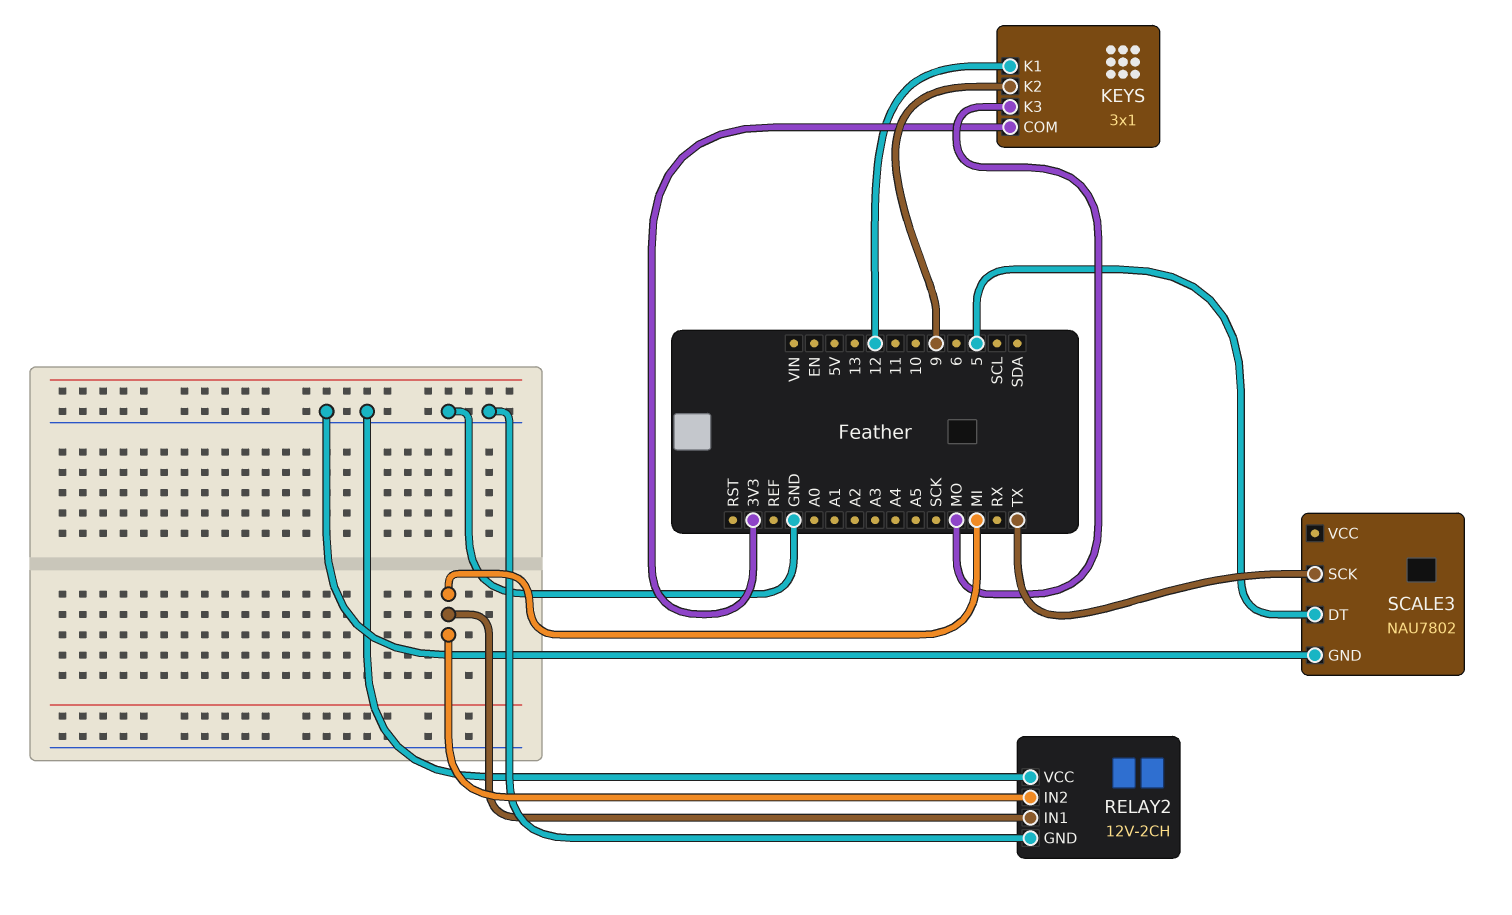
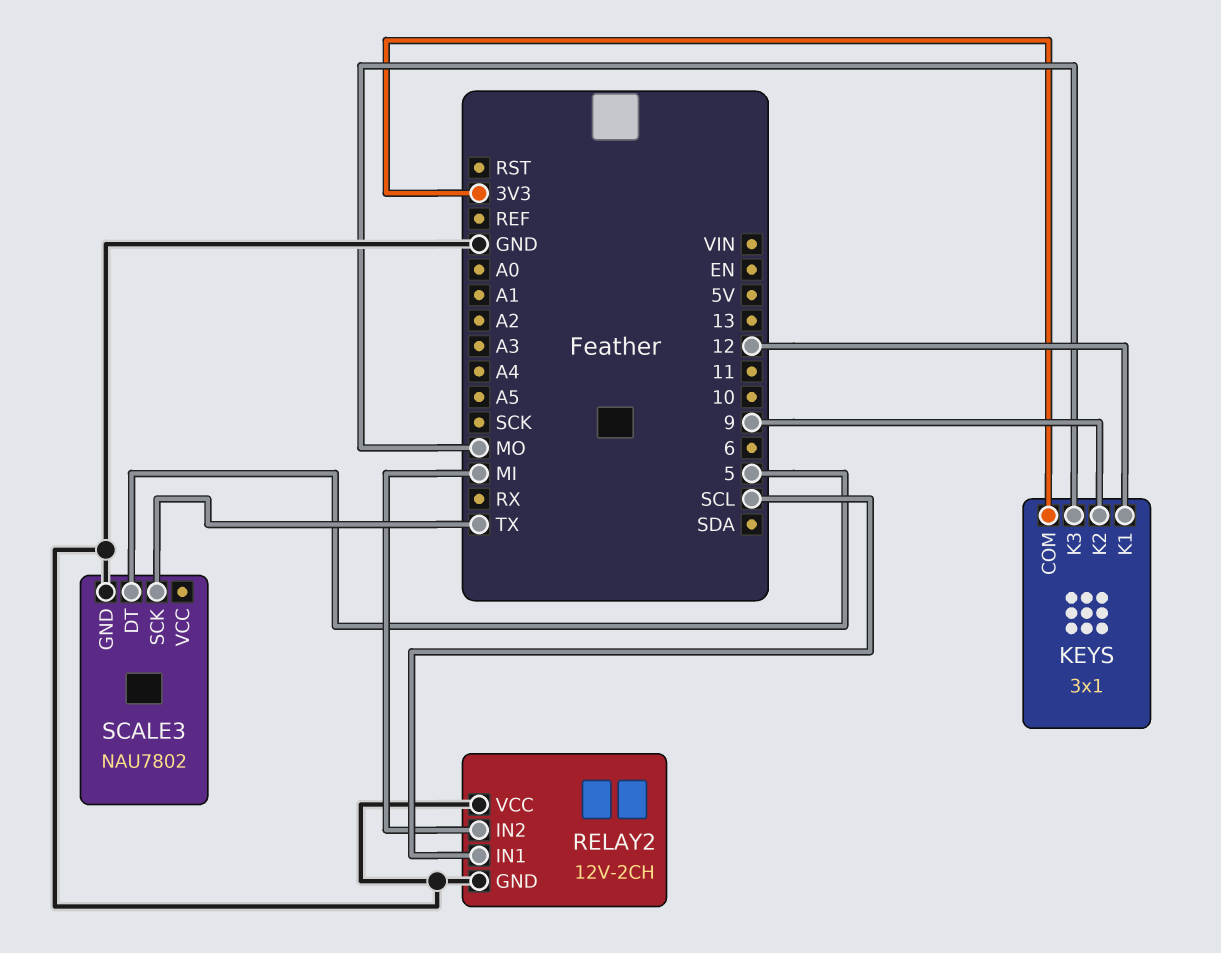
RELAY2 pin IN1: MI -> SCL

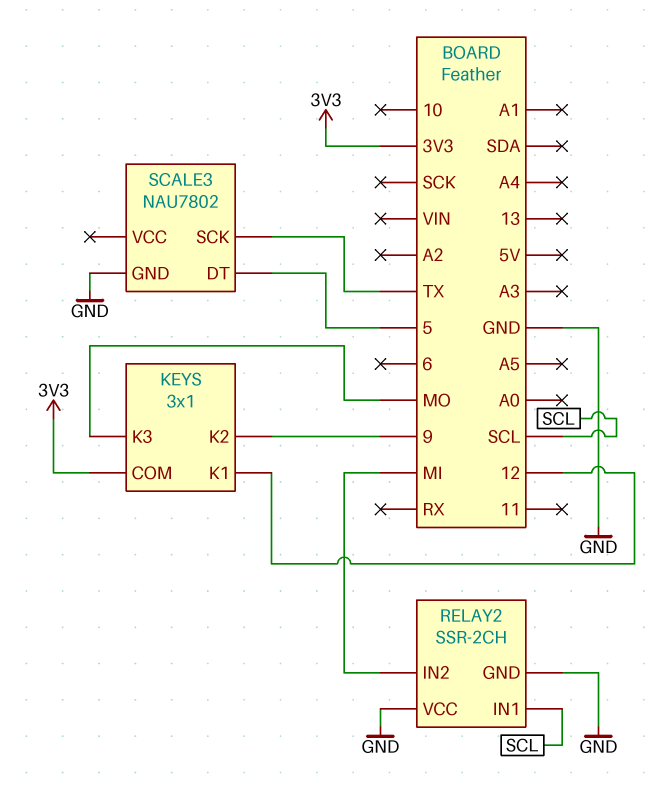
RELAY2: 12V-2CH -> SSR-2CH

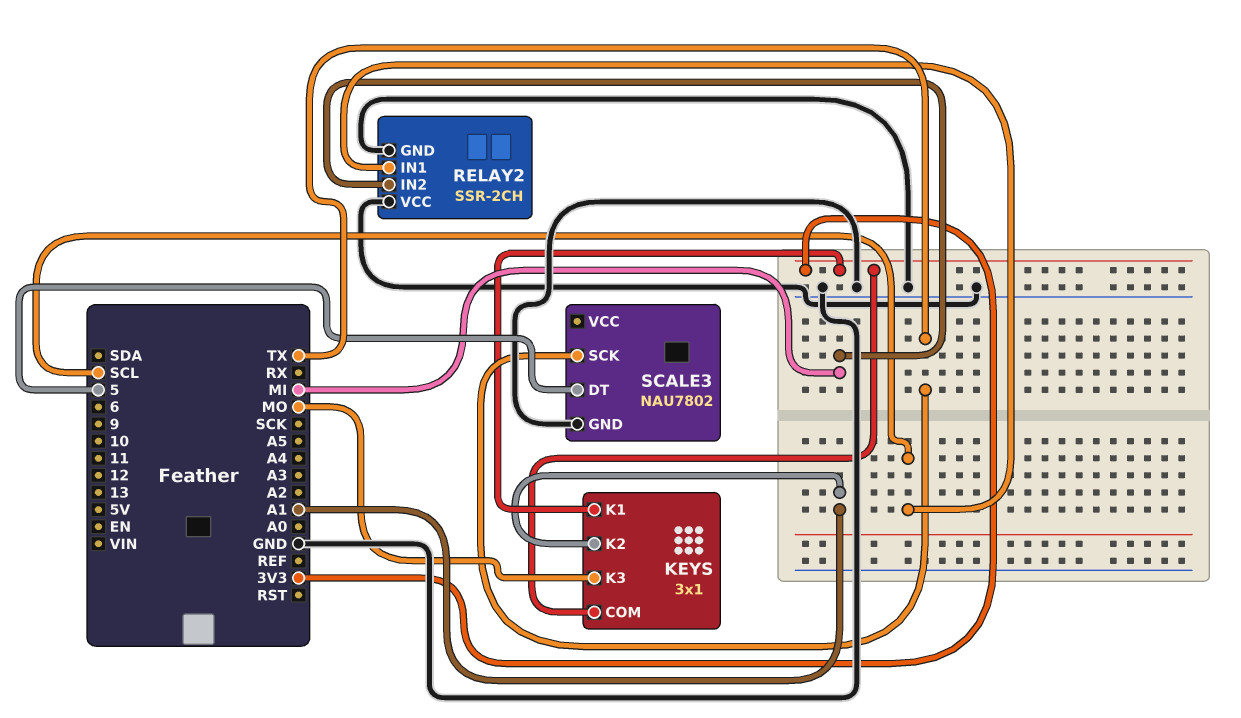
KEYS pin K1: 12 -> 3V3
KEYS pin K2: 9 -> A1

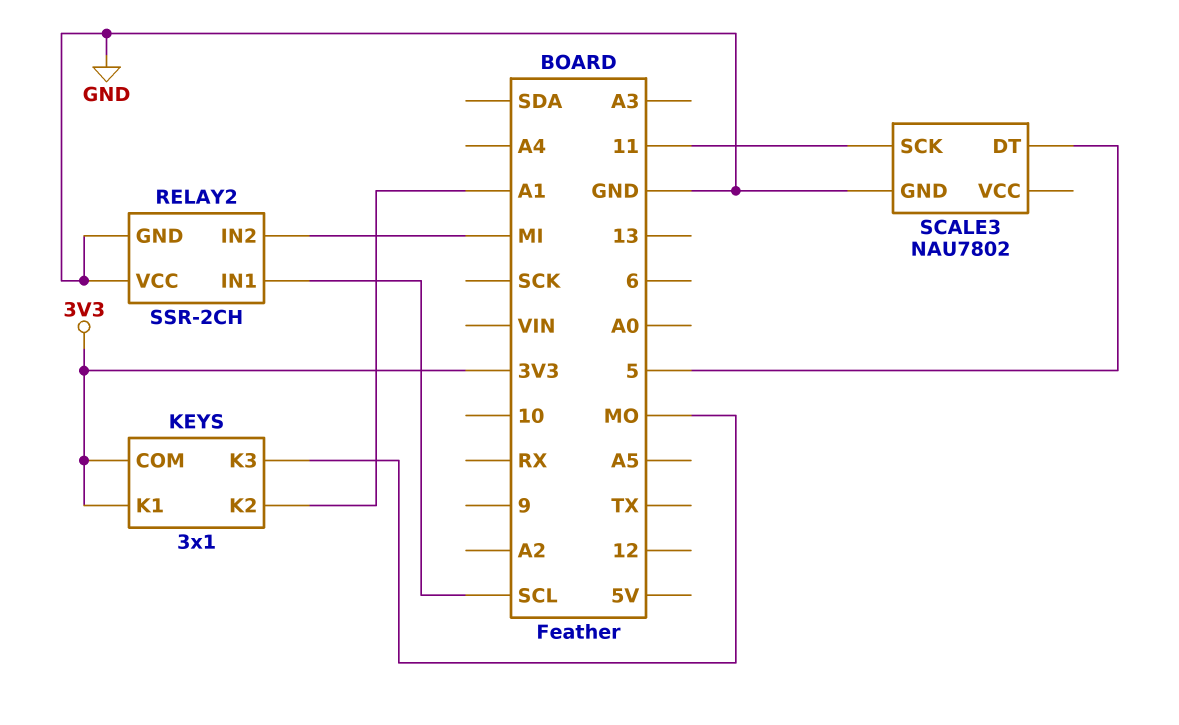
SCALE3 pin SCK: TX -> 11

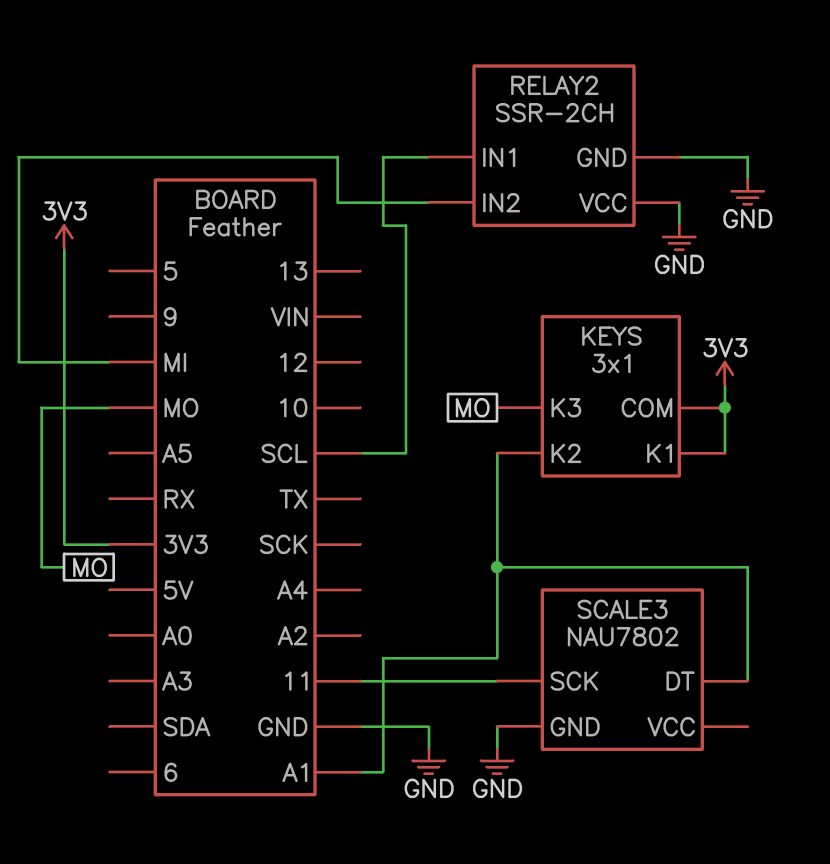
SCALE3 pin DT: 5 -> A1

